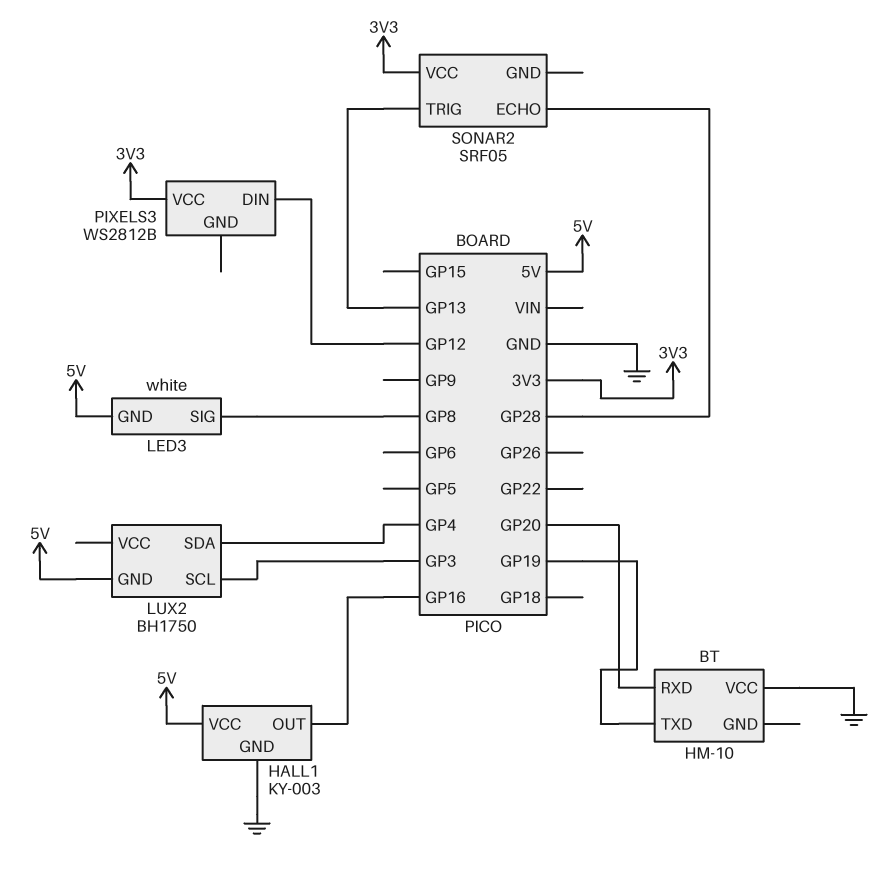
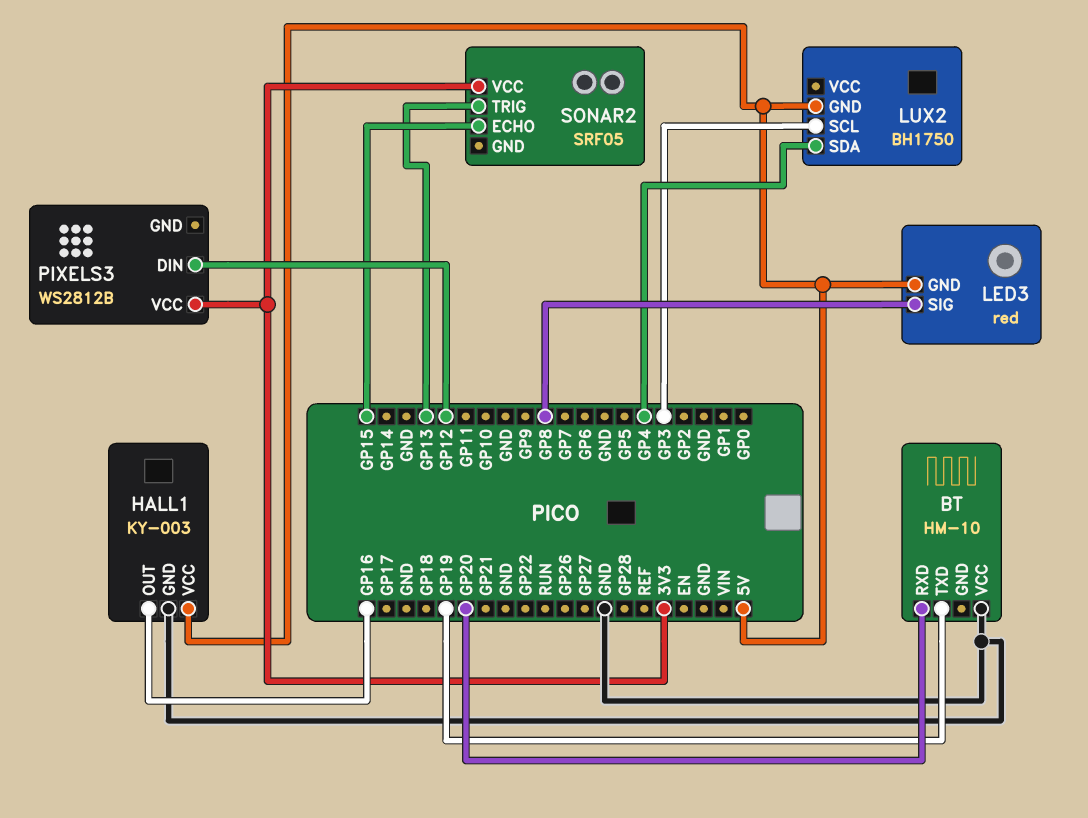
LED3: white -> red
SONAR2 pin ECHO: GP28 -> GP15

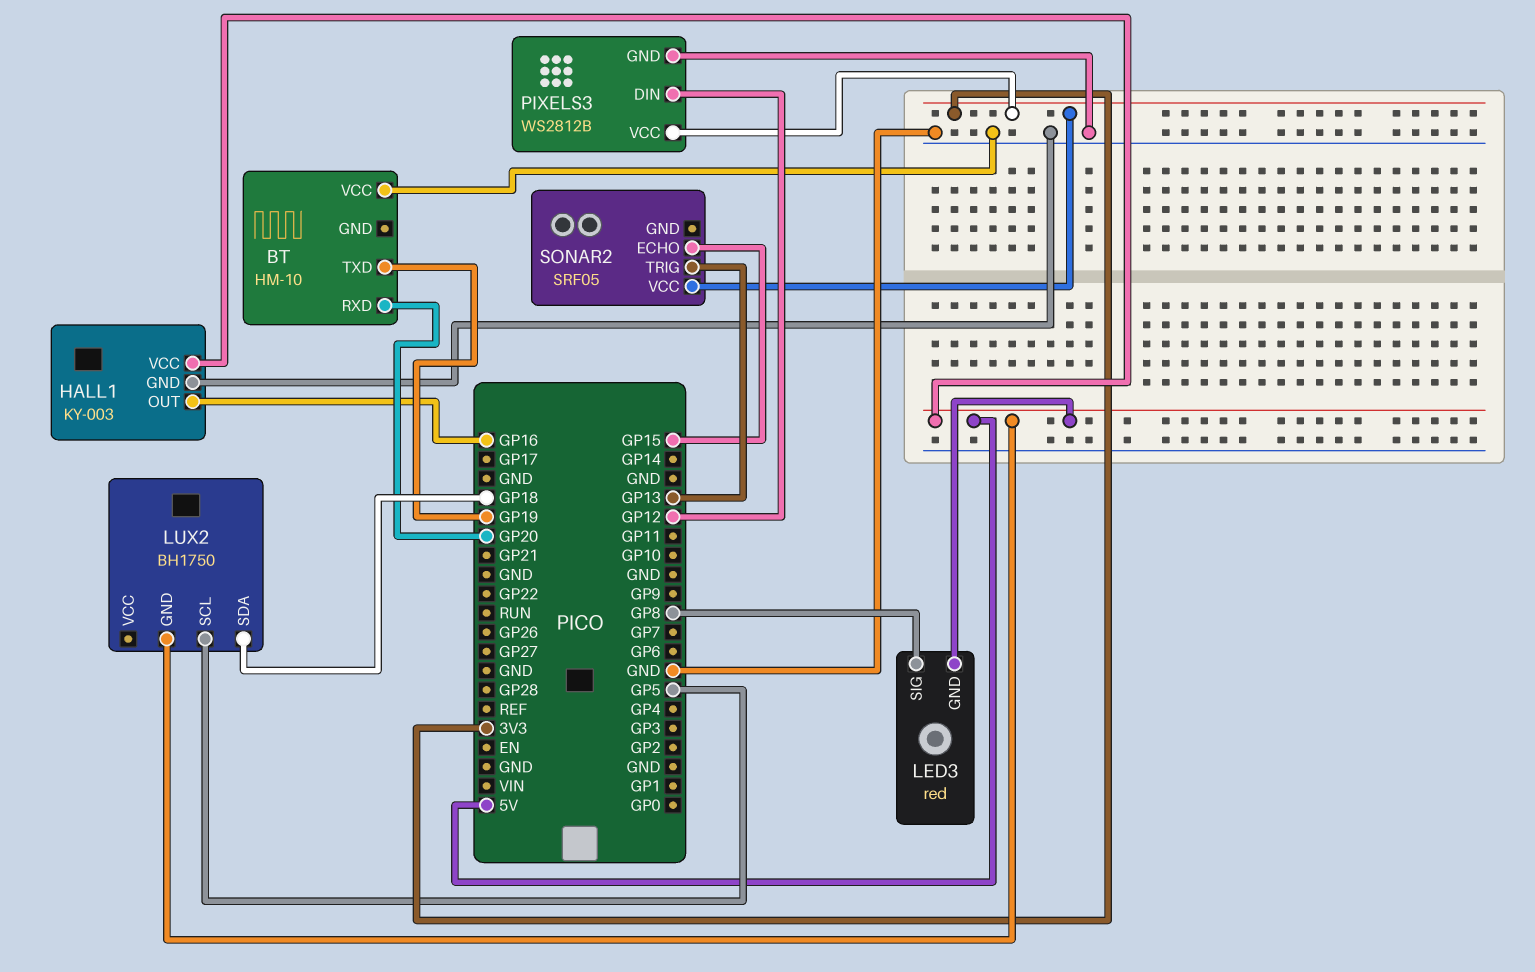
LUX2 pin SCL: GP3 -> GP5
LUX2 pin SDA: GP4 -> GP18
PIXELS3 pin GND: none -> GND

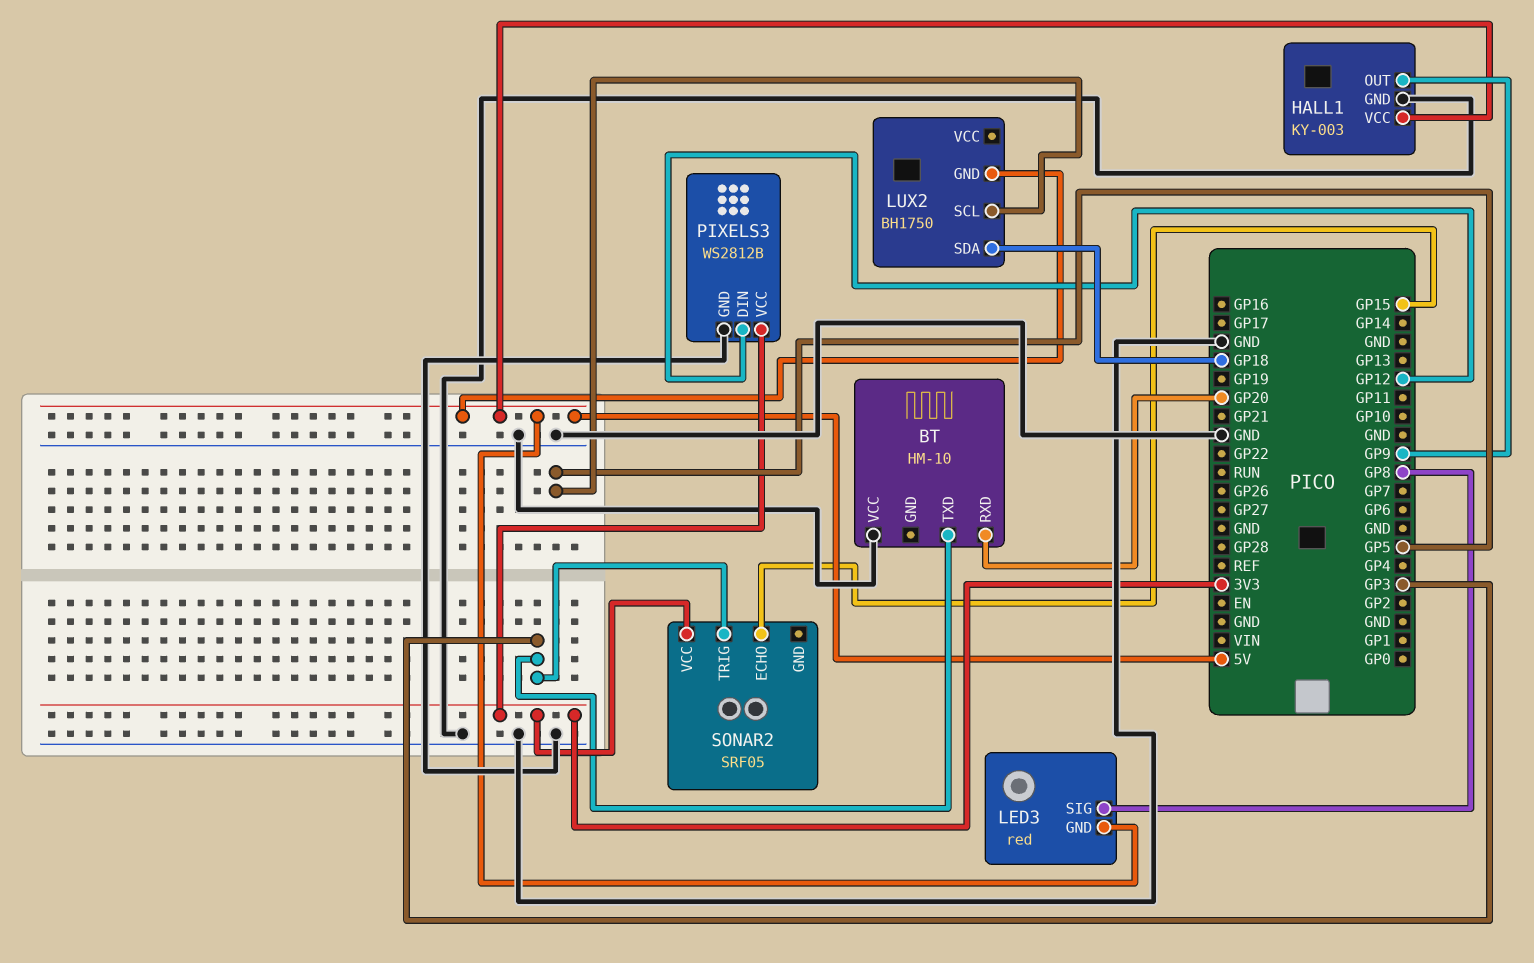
BT pin TXD: GP19 -> GP3
HALL1 pin OUT: GP16 -> GP9
SONAR2 pin TRIG: GP13 -> GP3

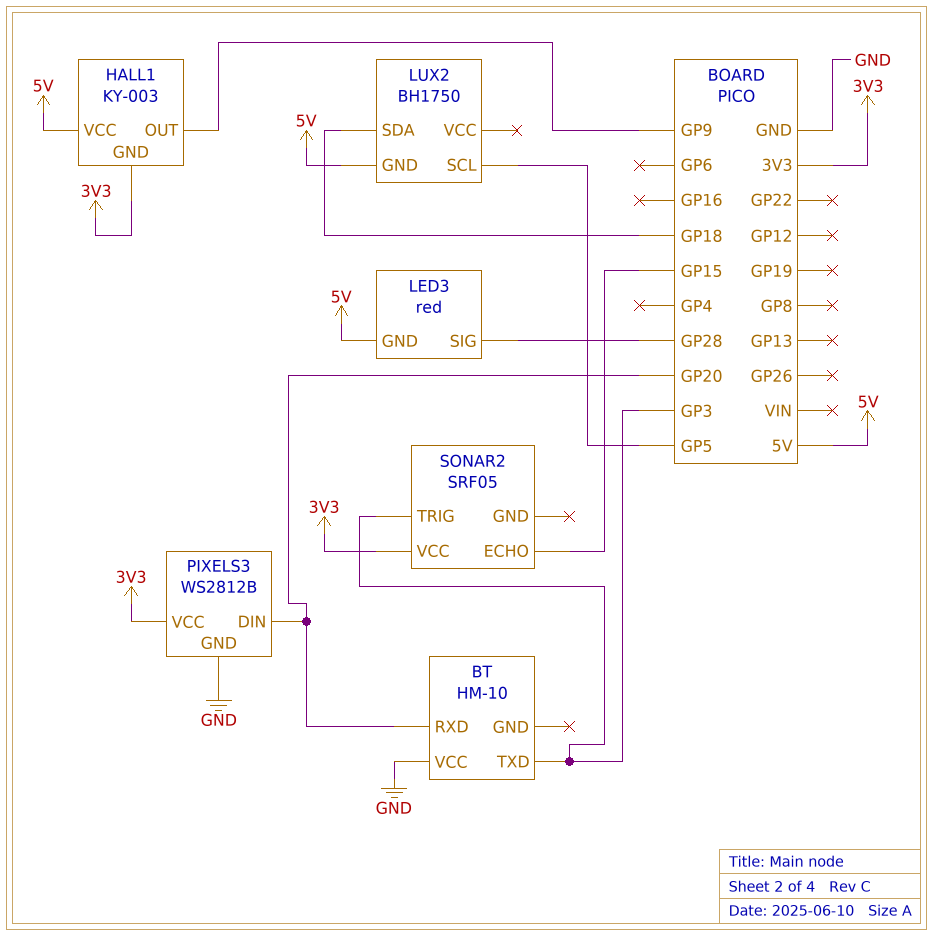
HALL1 pin GND: GND -> 3V3
LED3 pin SIG: GP8 -> GP28
PIXELS3 pin DIN: GP12 -> GP20

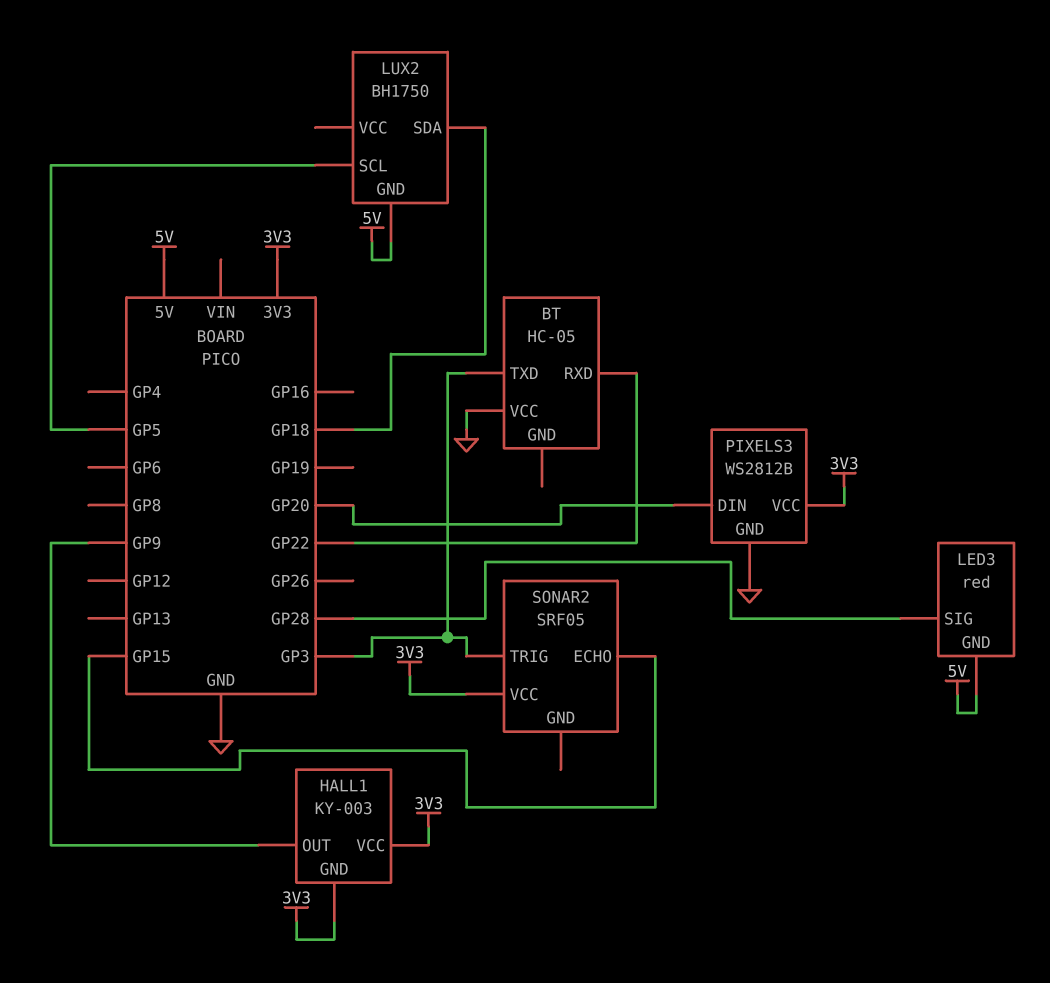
BT: HM-10 -> HC-05
BT pin RXD: GP20 -> GP22
HALL1 pin VCC: 5V -> 3V3

